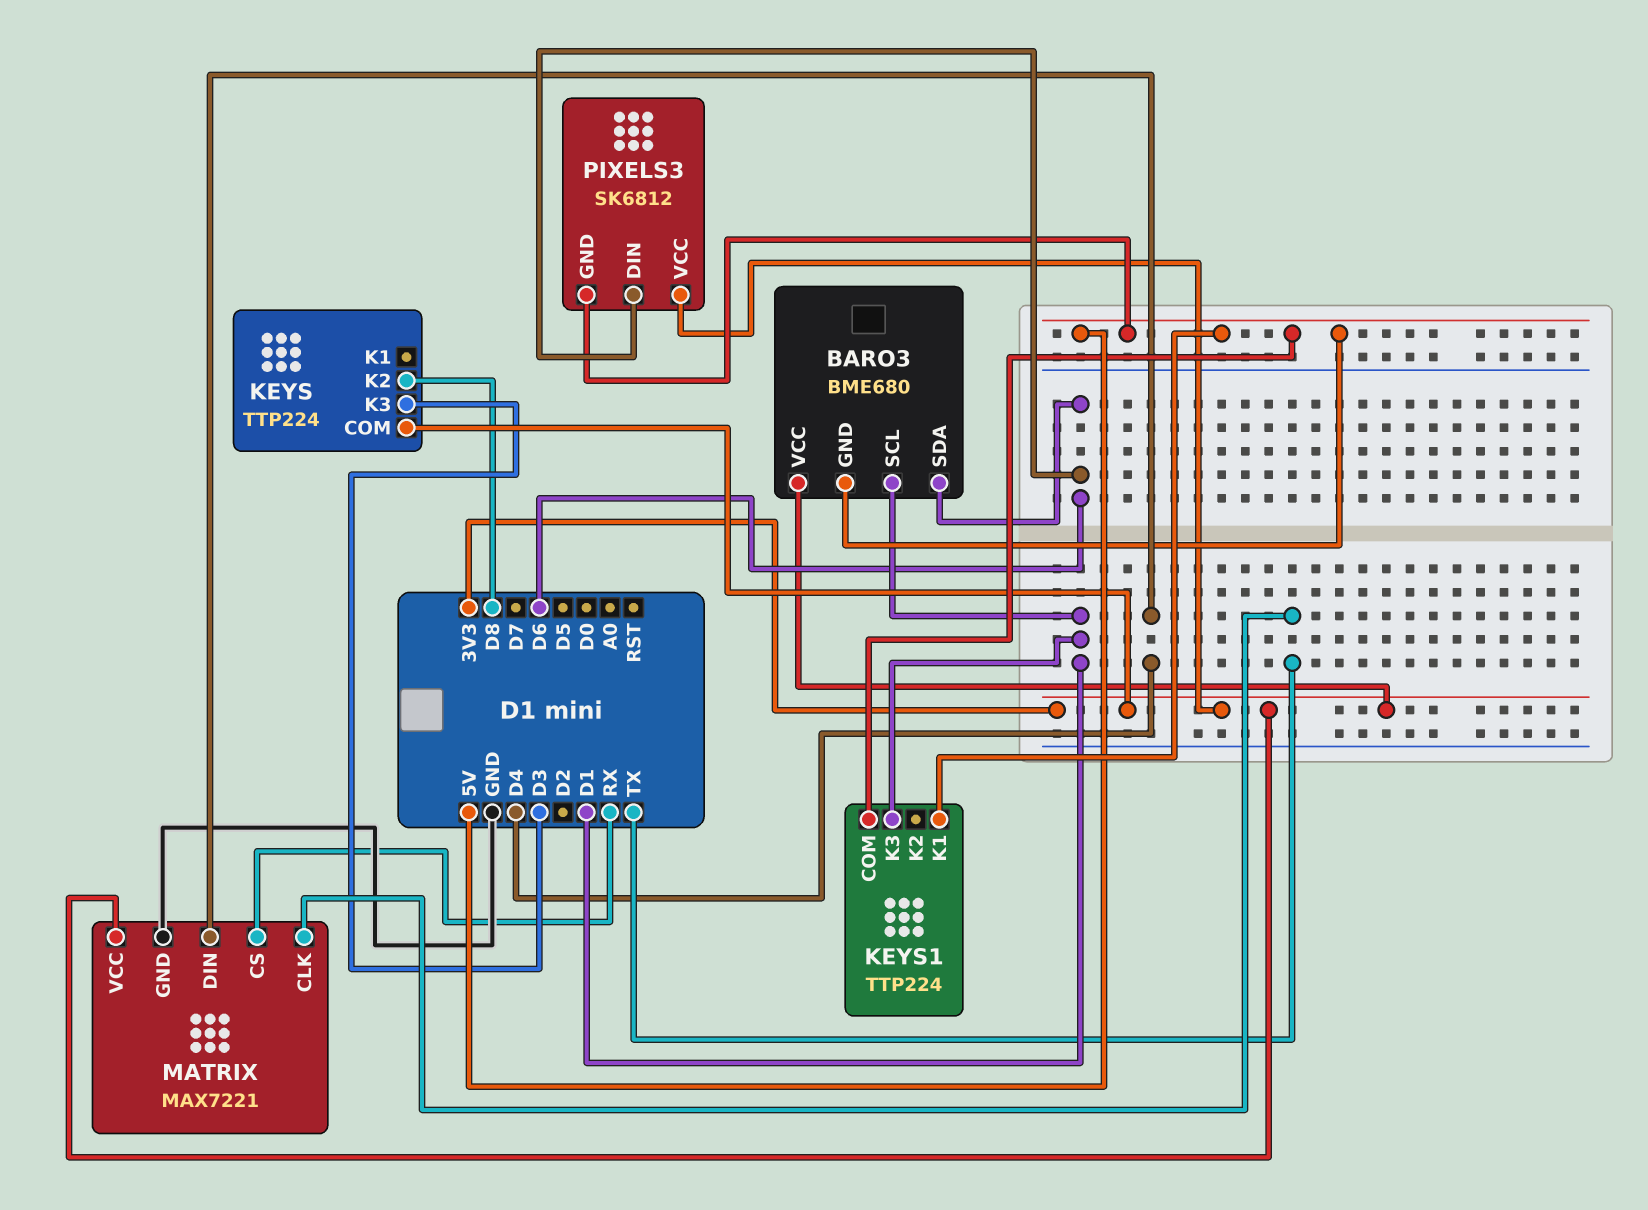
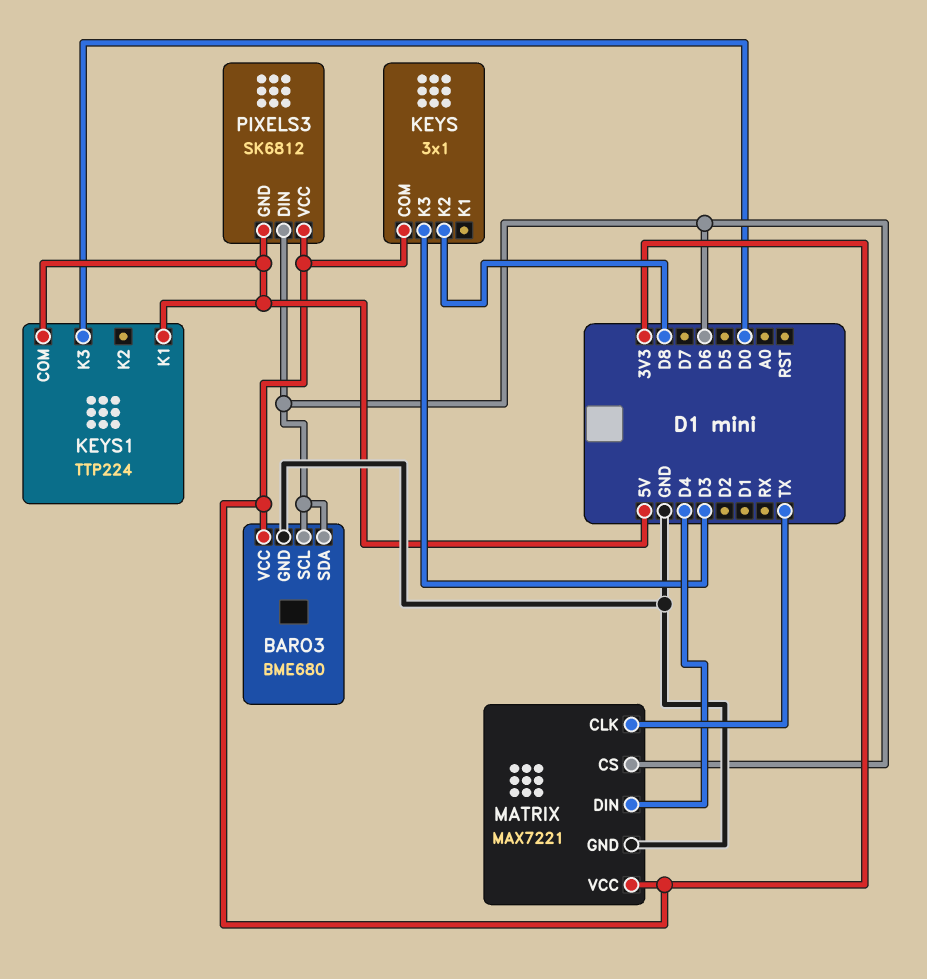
BARO3 pin GND: 5V -> GND
BARO3 pin SCL: D1 -> D6
KEYS: TTP224 -> 3x1
KEYS1 pin K3: D1 -> D0
MATRIX pin CS: RX -> D6

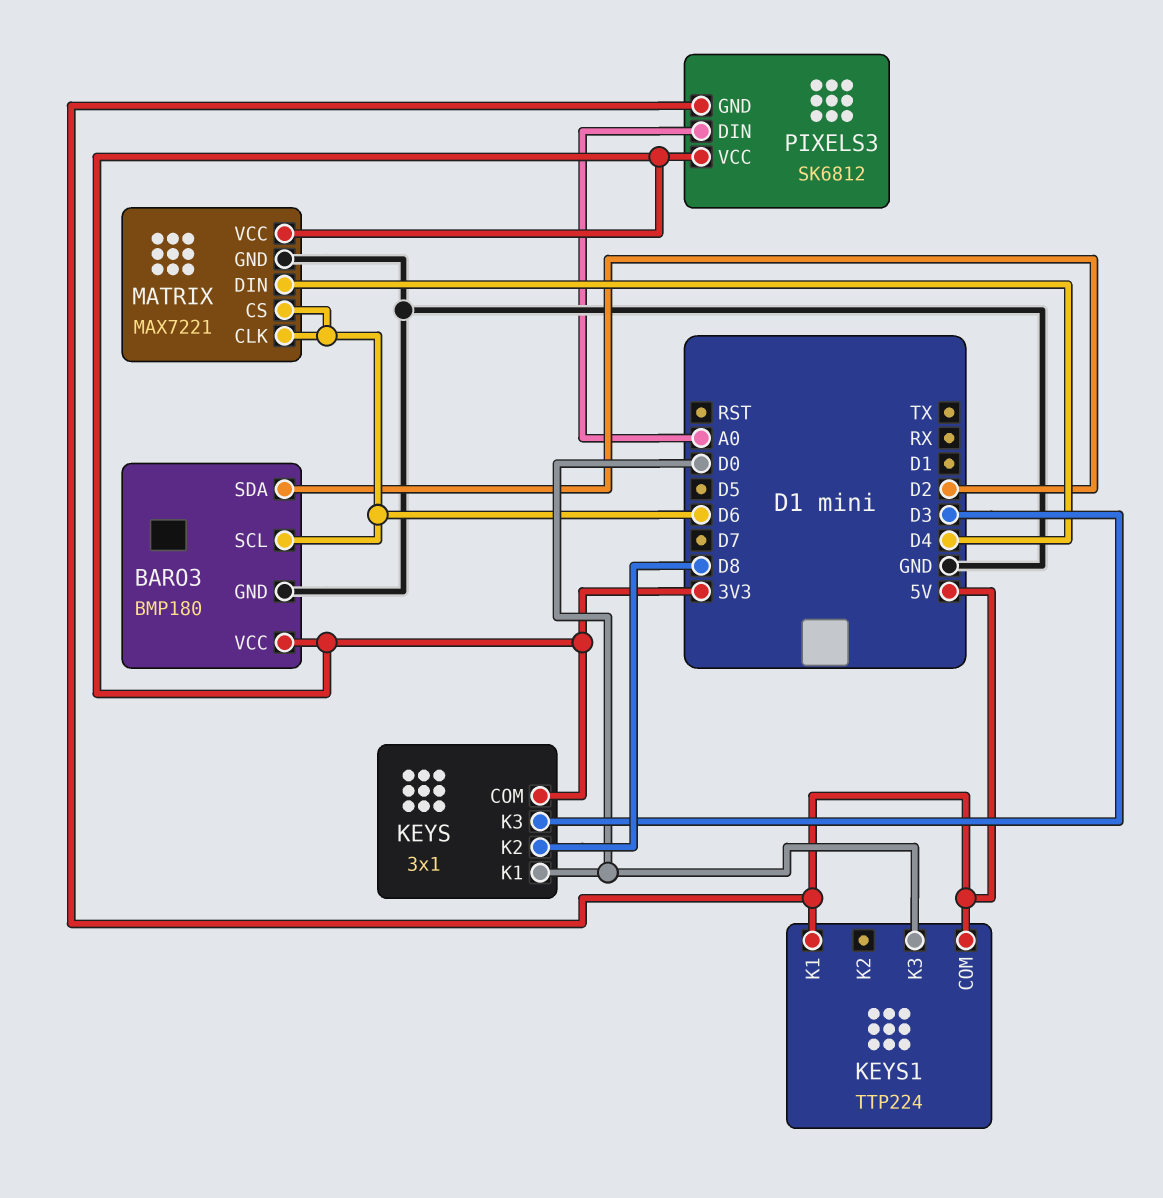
BARO3: BME680 -> BMP180
BARO3 pin SDA: D6 -> D2
KEYS pin K1: none -> D0
MATRIX pin CLK: TX -> D6
PIXELS3 pin DIN: D6 -> A0

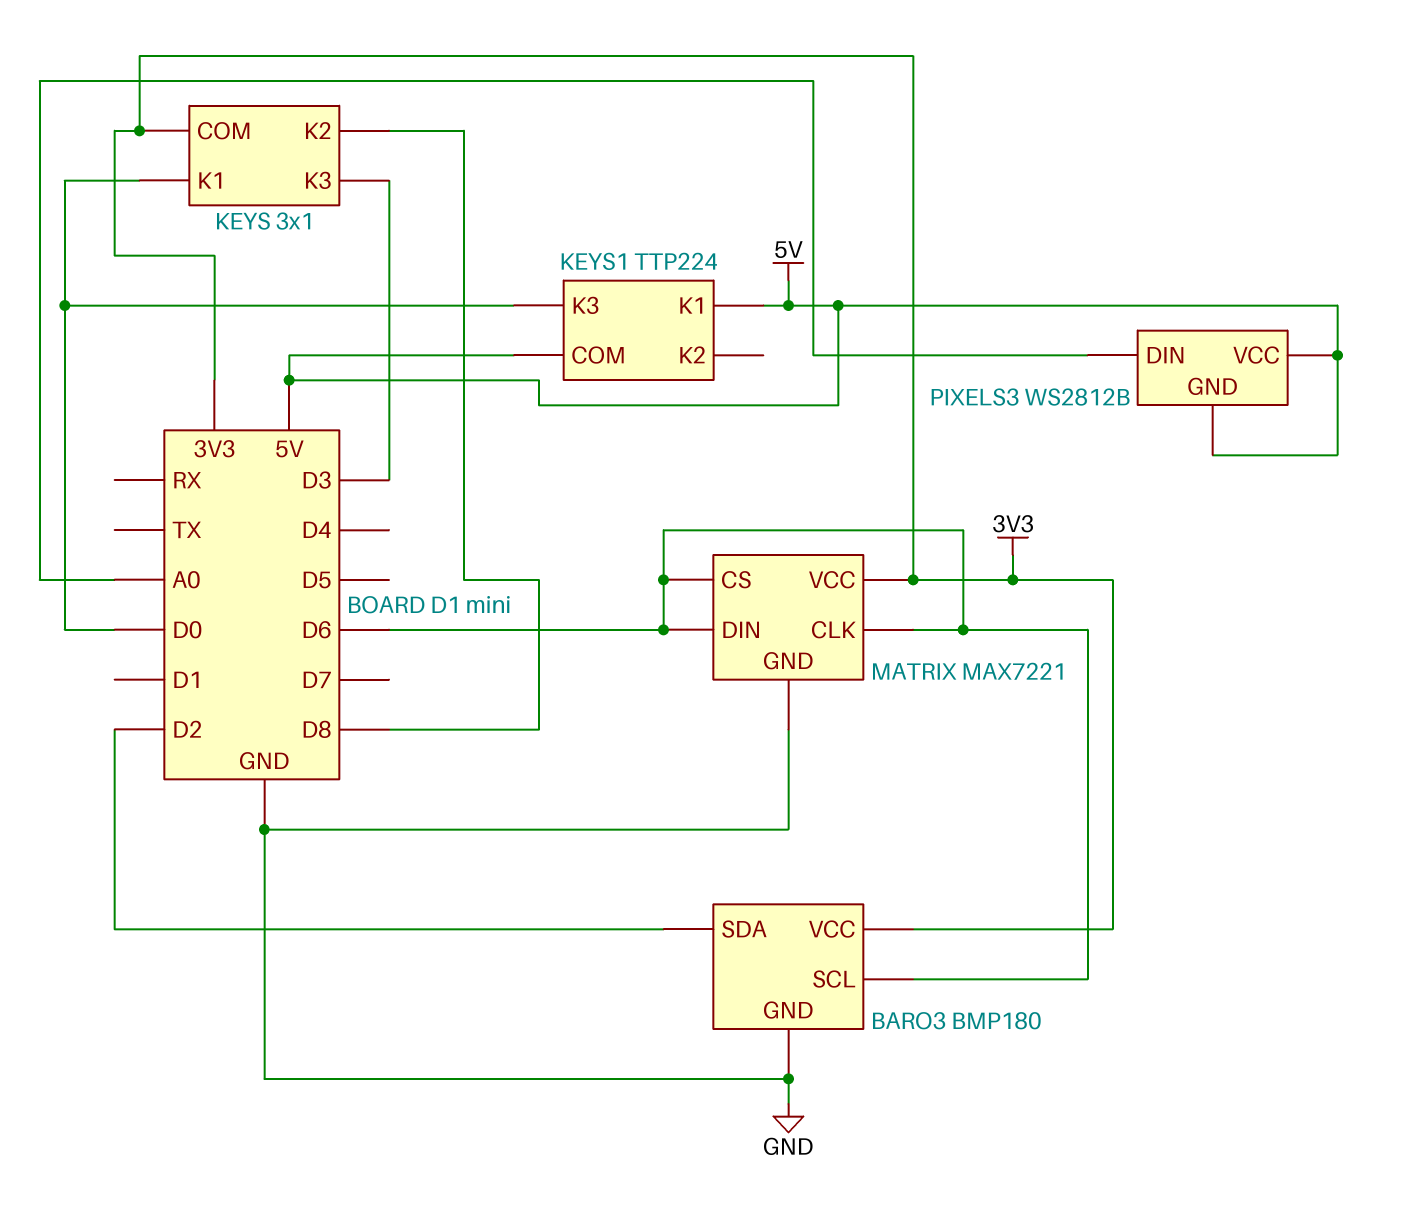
MATRIX pin DIN: D4 -> D6
PIXELS3: SK6812 -> WS2812B
PIXELS3 pin VCC: 3V3 -> 5V

